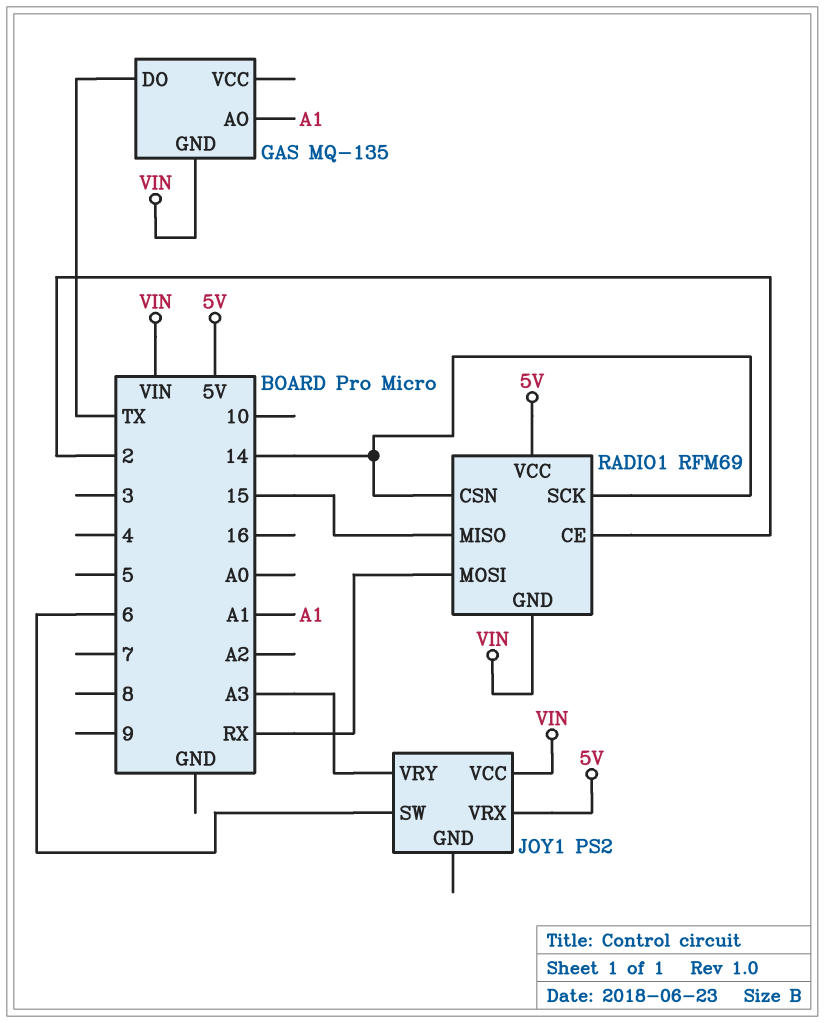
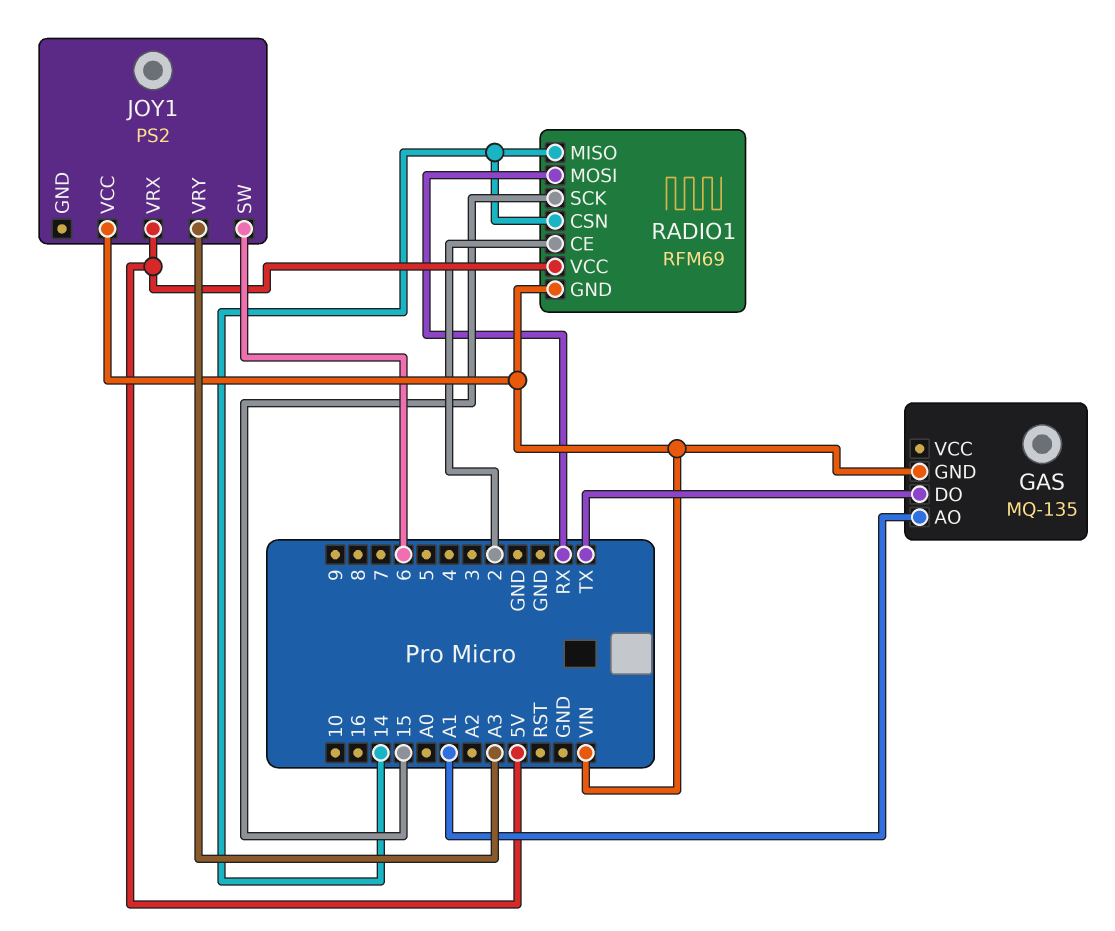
RADIO1 pin MISO: 15 -> 14
RADIO1 pin SCK: 14 -> 15

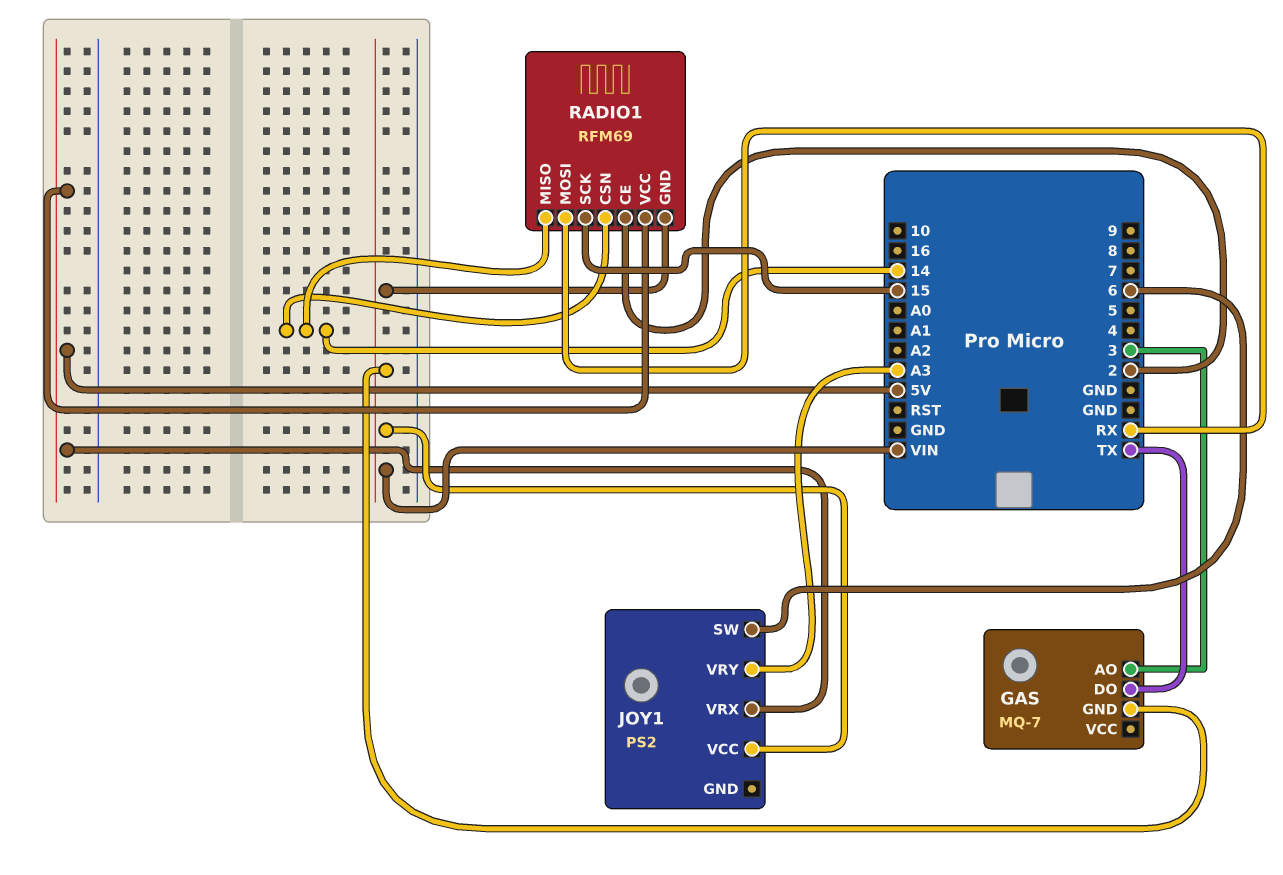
GAS: MQ-135 -> MQ-7
GAS pin AO: A1 -> 3

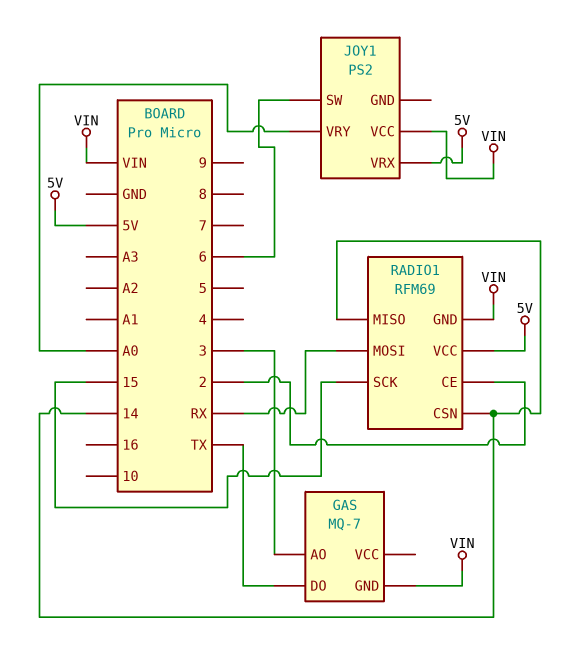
JOY1 pin VRY: A3 -> A0

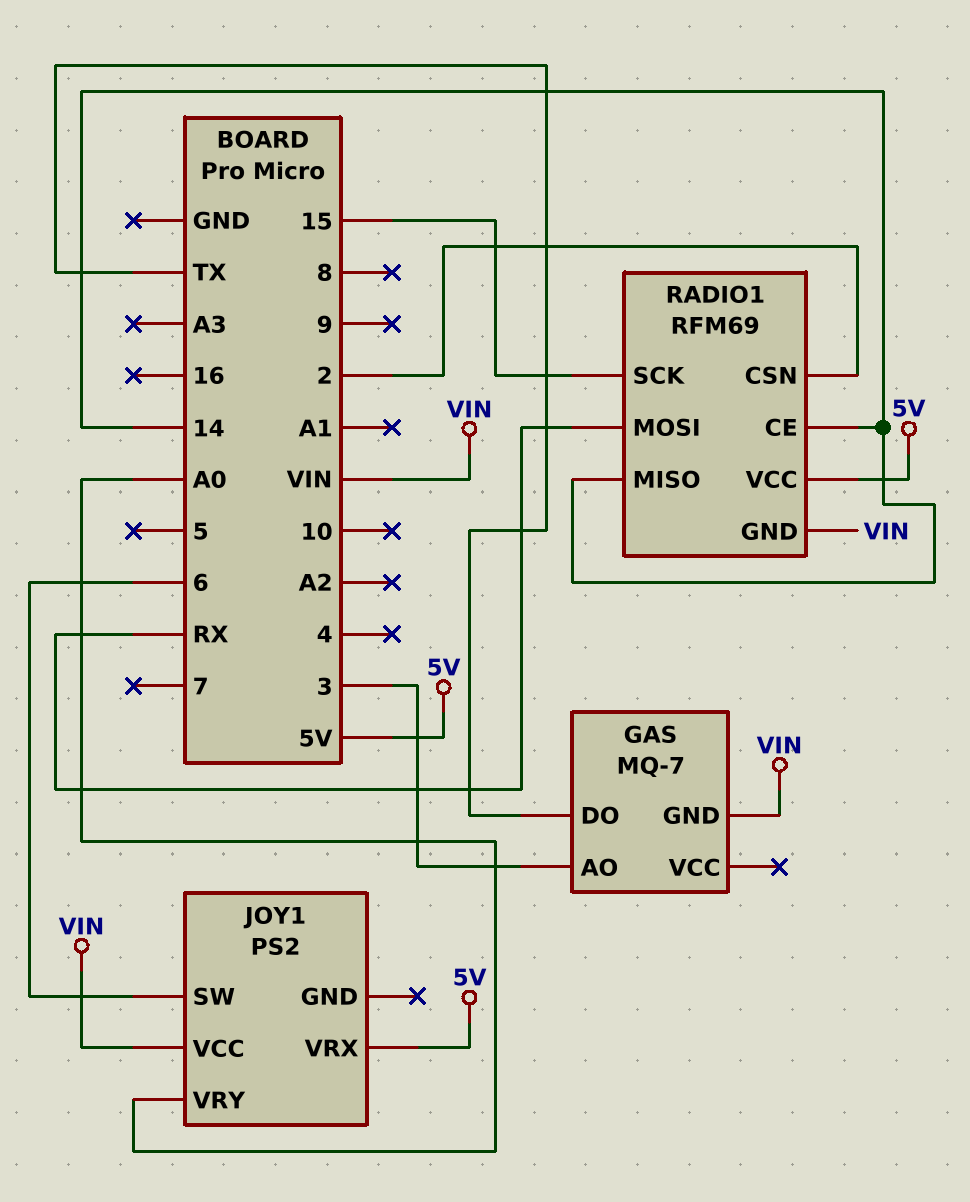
RADIO1 pin CE: 2 -> 14
RADIO1 pin CSN: 14 -> 2

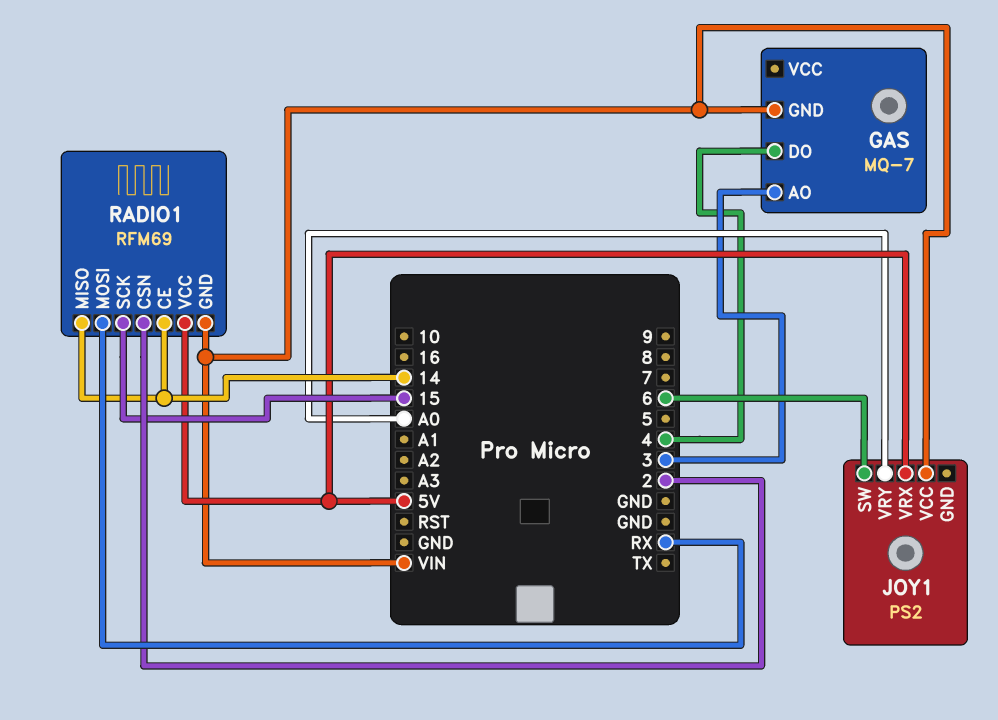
GAS pin DO: TX -> 4

